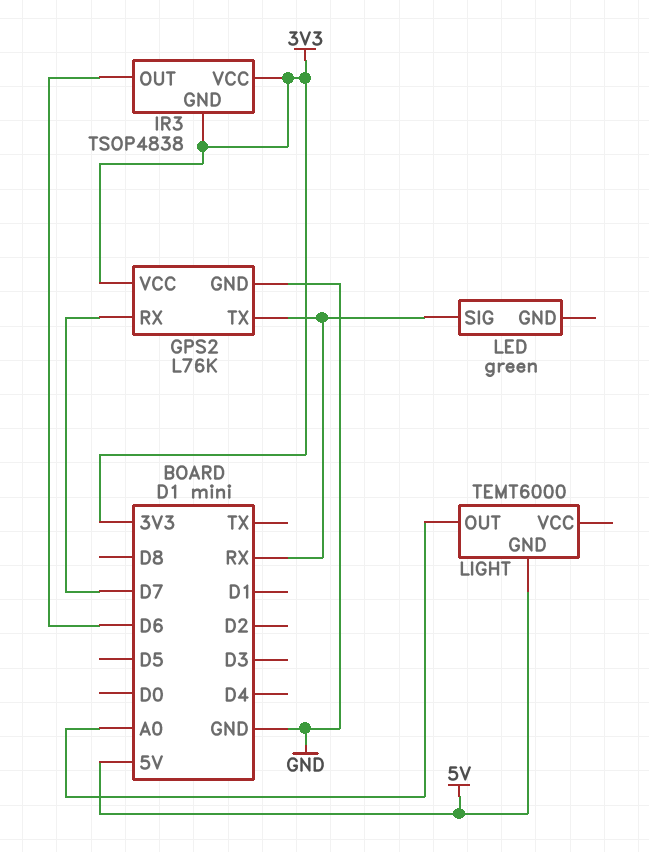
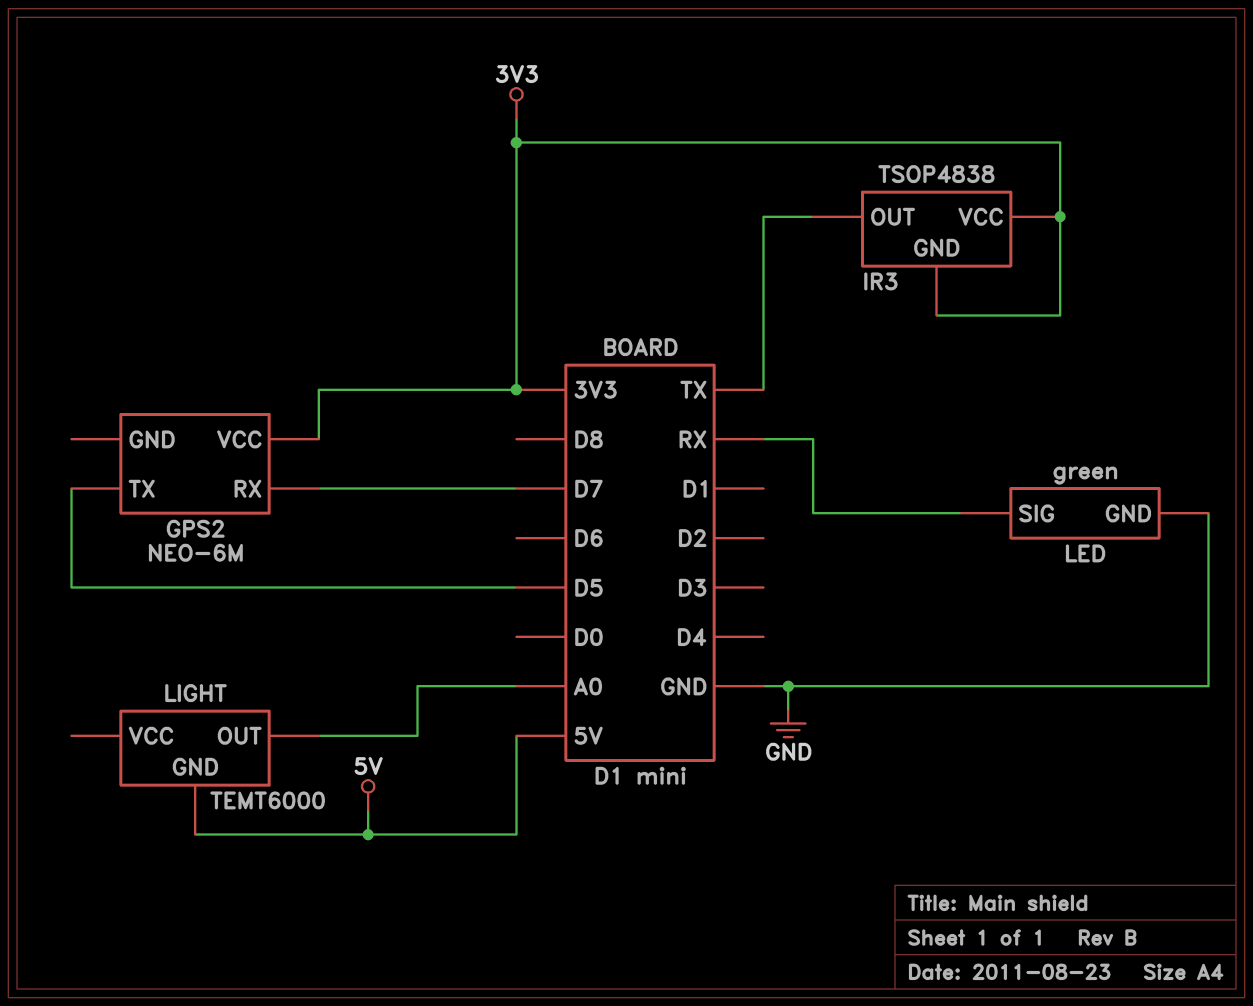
GPS2: L76K -> NEO-6M
GPS2 pin GND: GND -> none
GPS2 pin TX: RX -> D5
IR3 pin OUT: D6 -> TX
LED pin GND: none -> GND

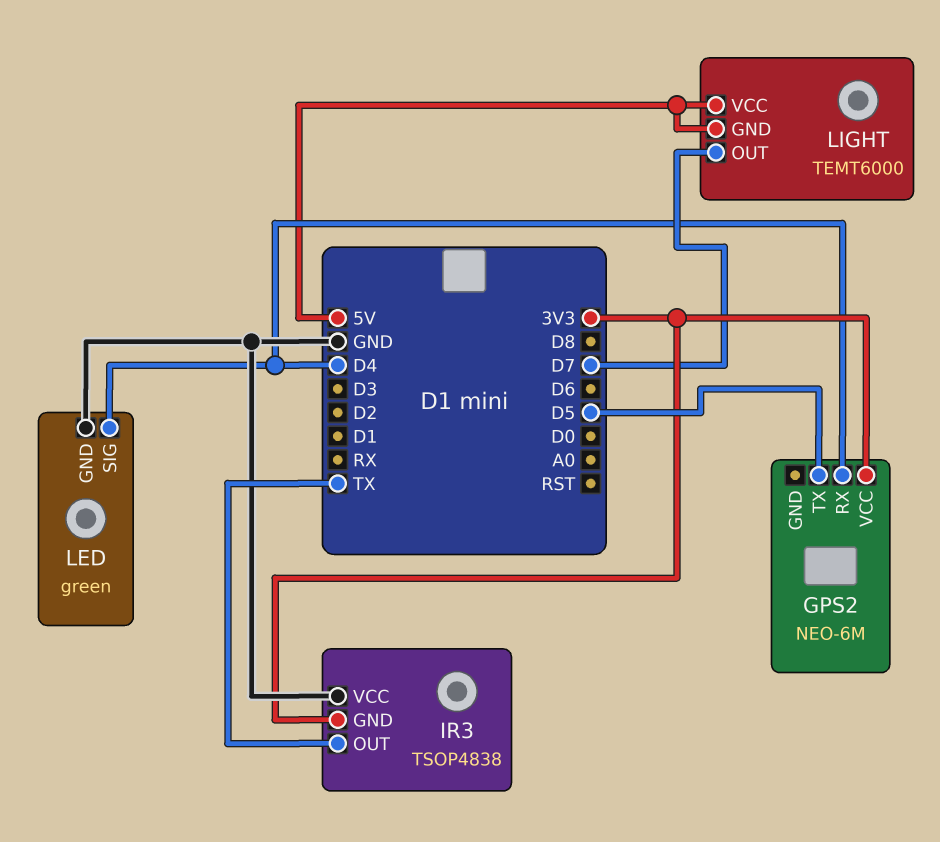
GPS2 pin RX: D7 -> D4
IR3 pin VCC: 3V3 -> GND
LED pin SIG: RX -> D4
LIGHT pin OUT: A0 -> D7
LIGHT pin VCC: none -> 5V

